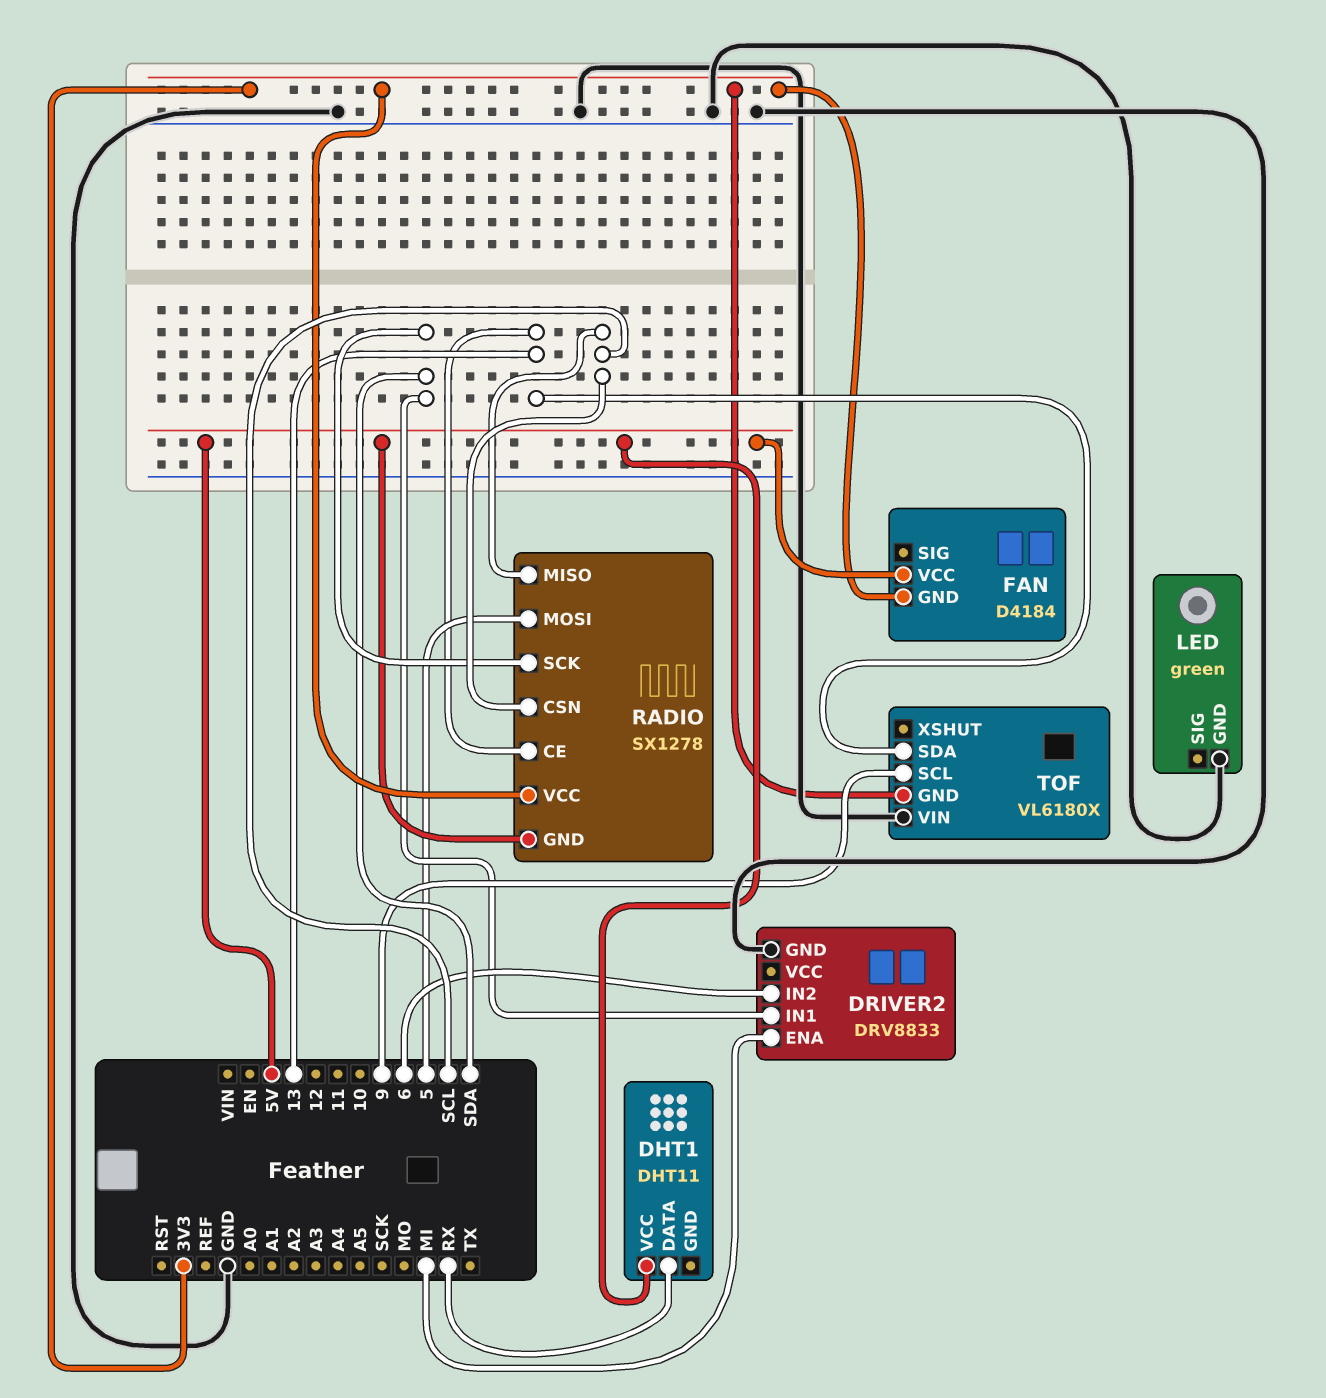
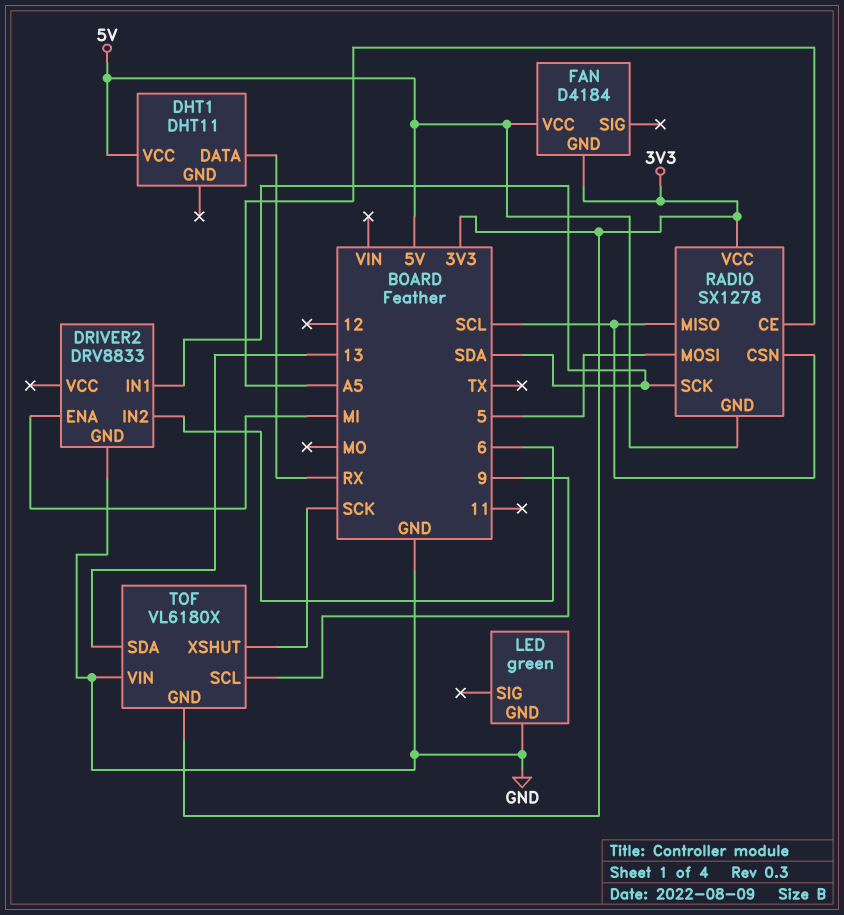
RADIO pin CE: 13 -> A5
TOF pin XSHUT: none -> SCK

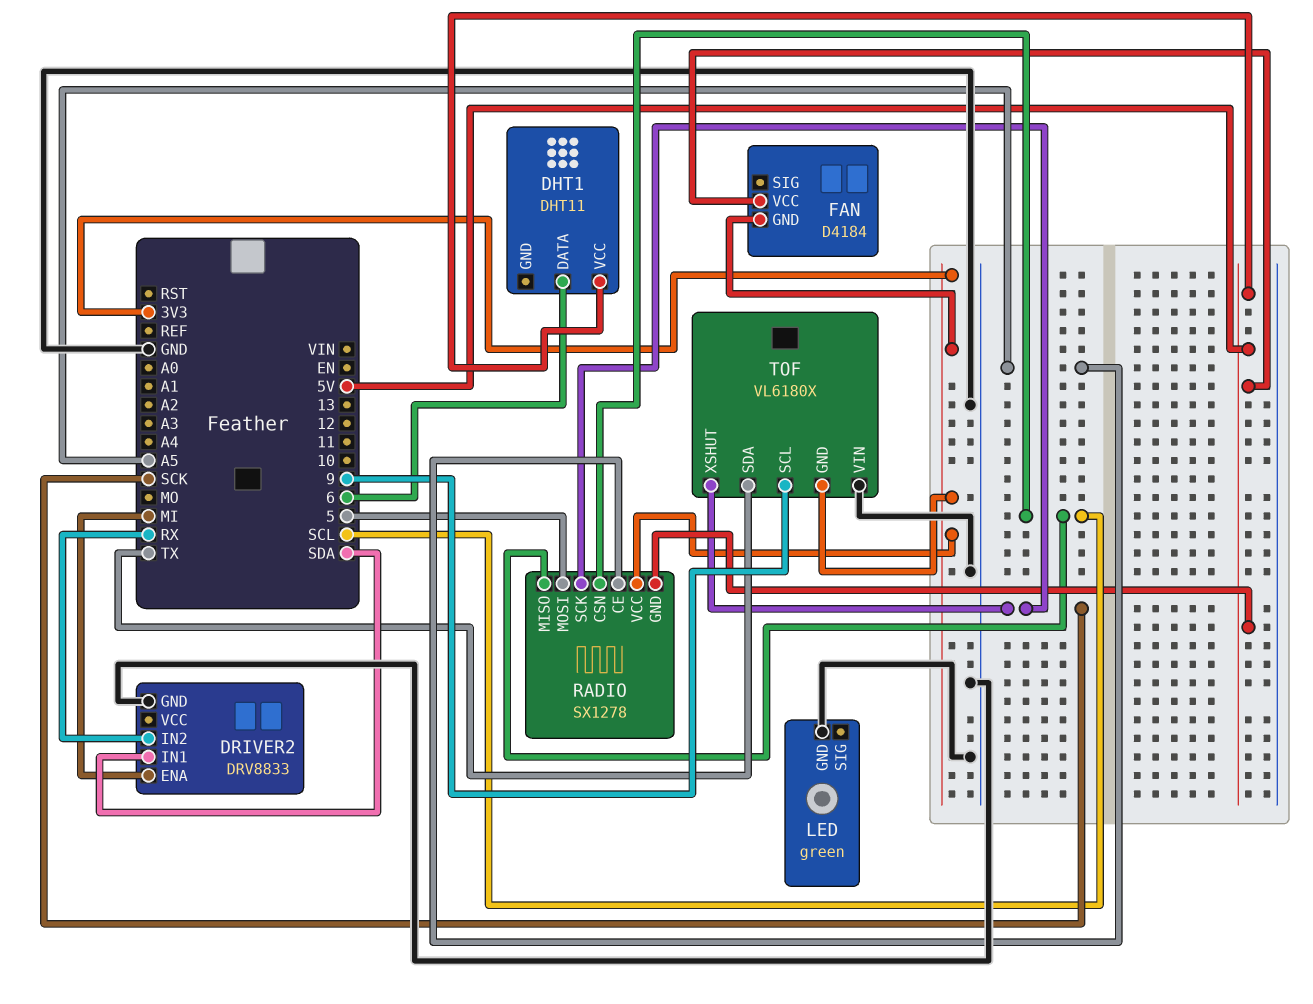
DHT1 pin DATA: RX -> 6
DRIVER2 pin IN2: 6 -> RX
RADIO pin SCK: SDA -> SCK
TOF pin SDA: 13 -> TX

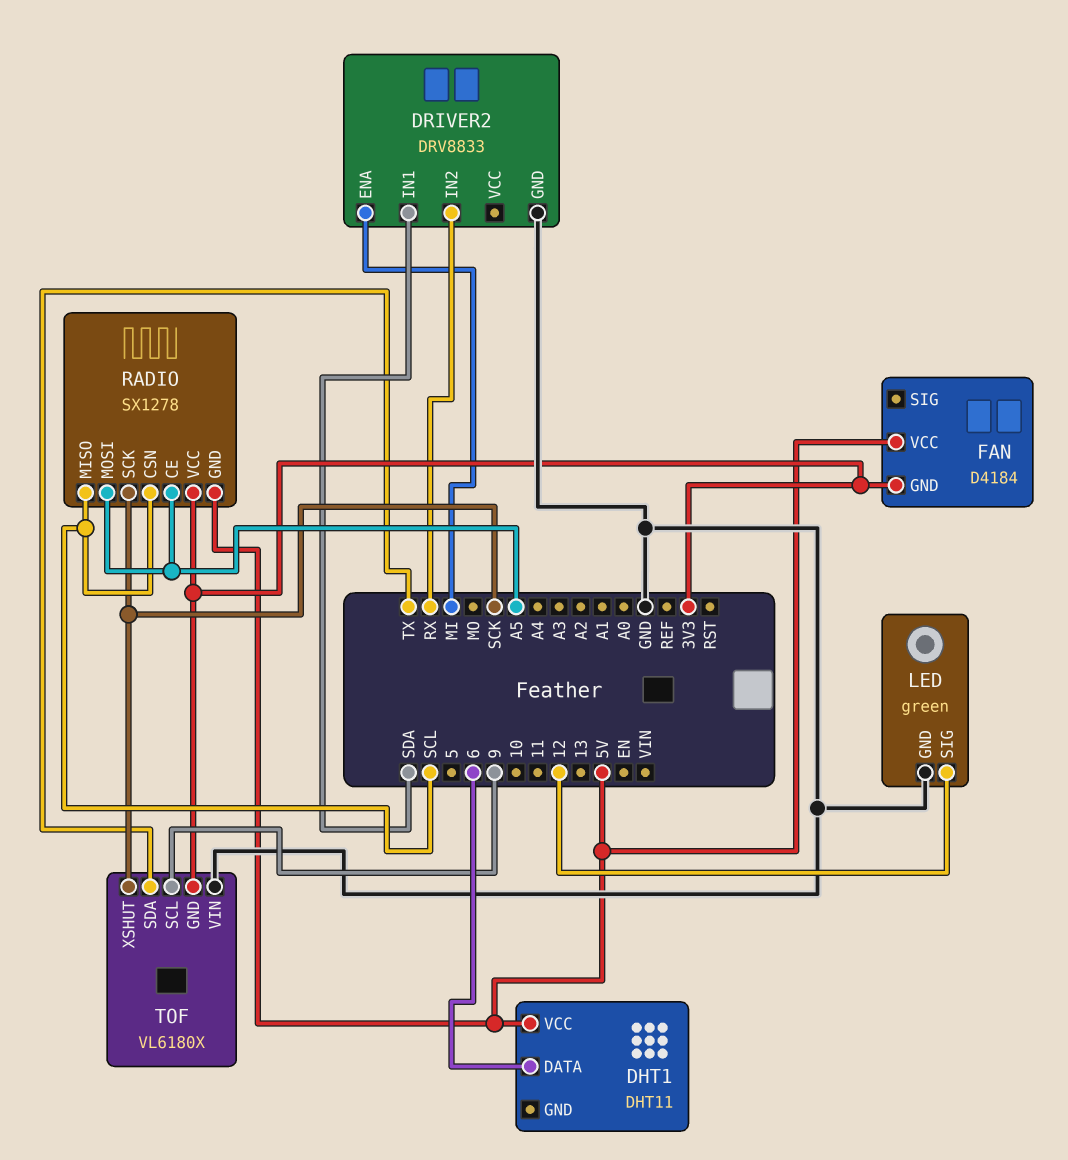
LED pin SIG: none -> 12
RADIO pin MOSI: 5 -> A5

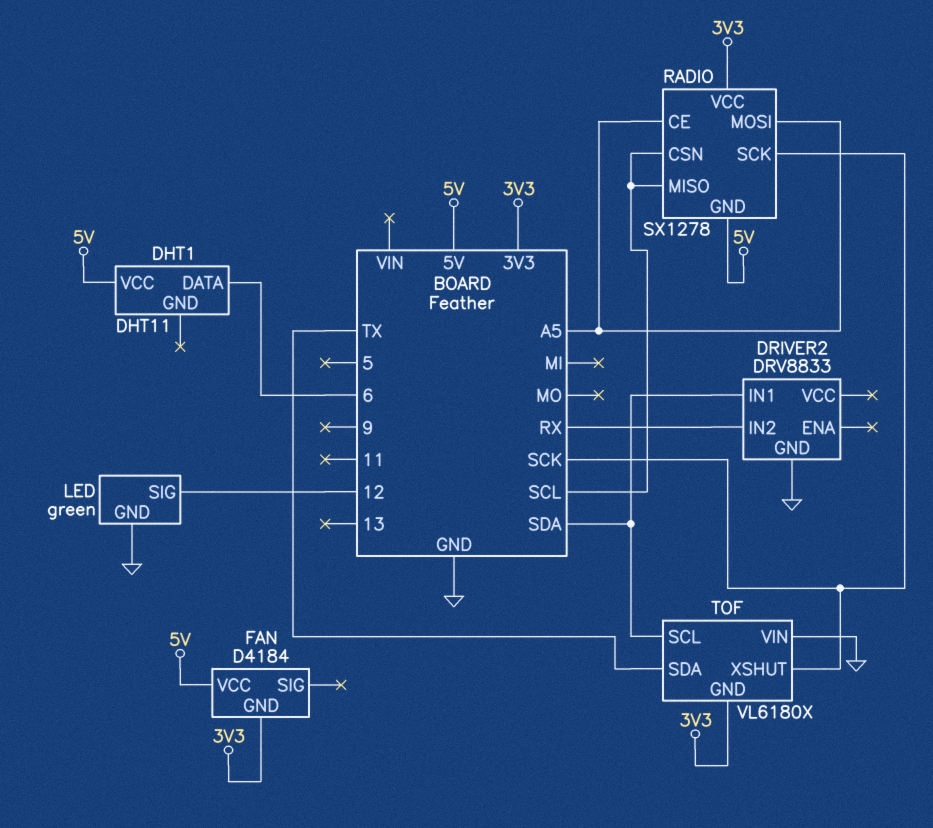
DRIVER2 pin ENA: MI -> none
TOF pin SCL: 9 -> SDA

